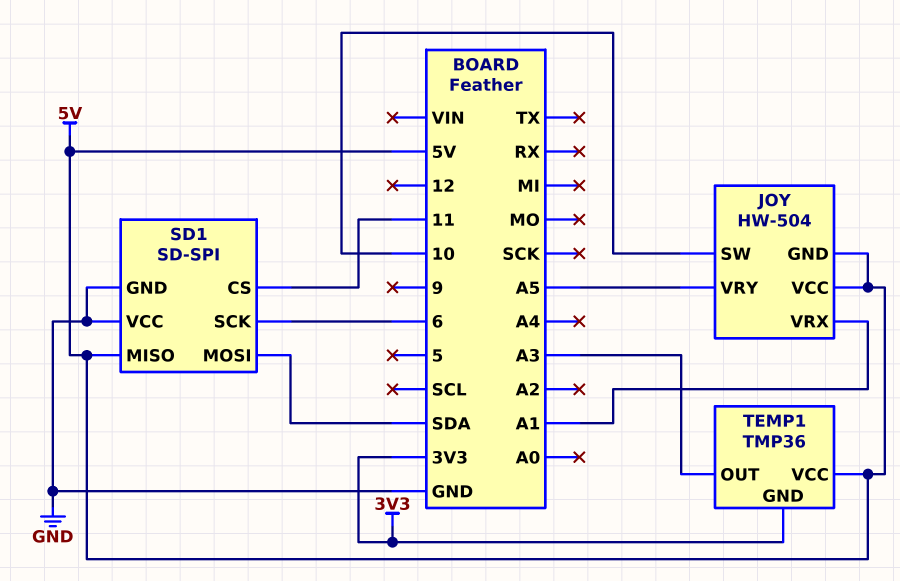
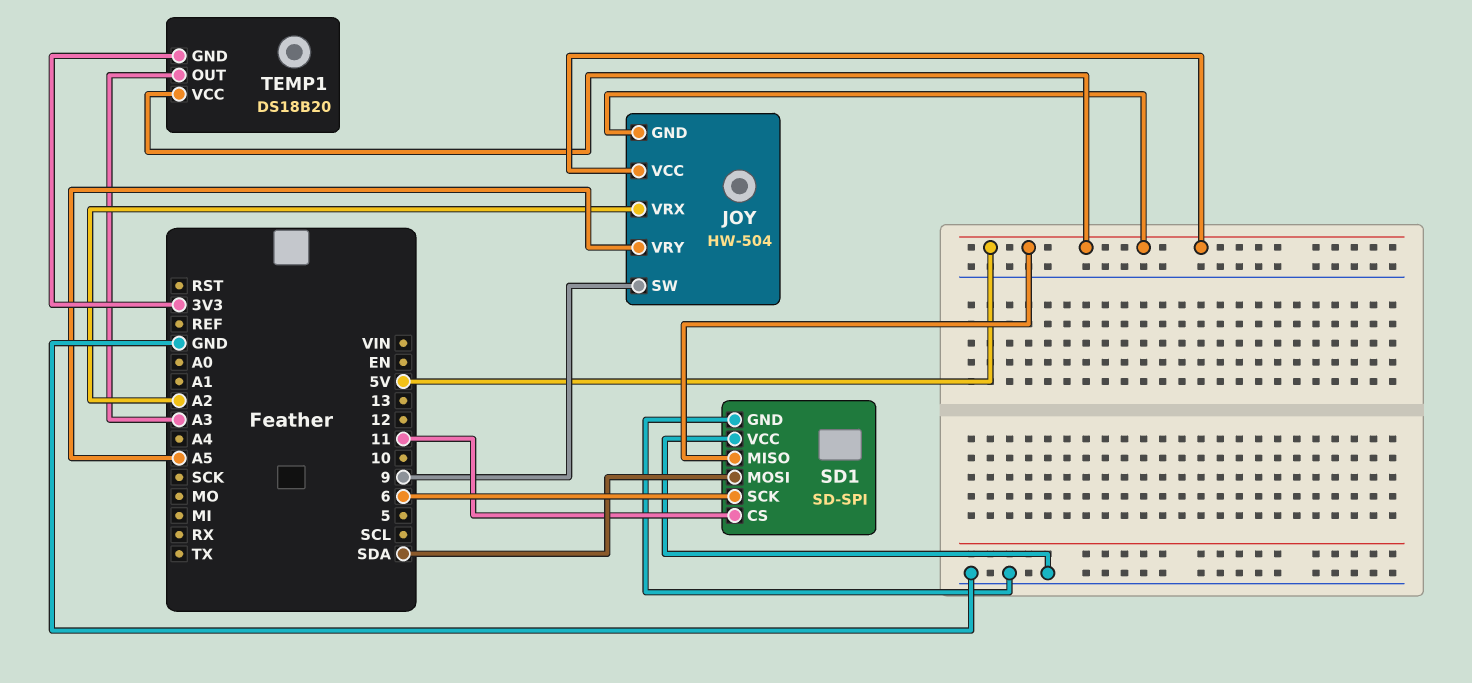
JOY pin SW: 10 -> 9
JOY pin VRX: A1 -> A2
TEMP1: TMP36 -> DS18B20

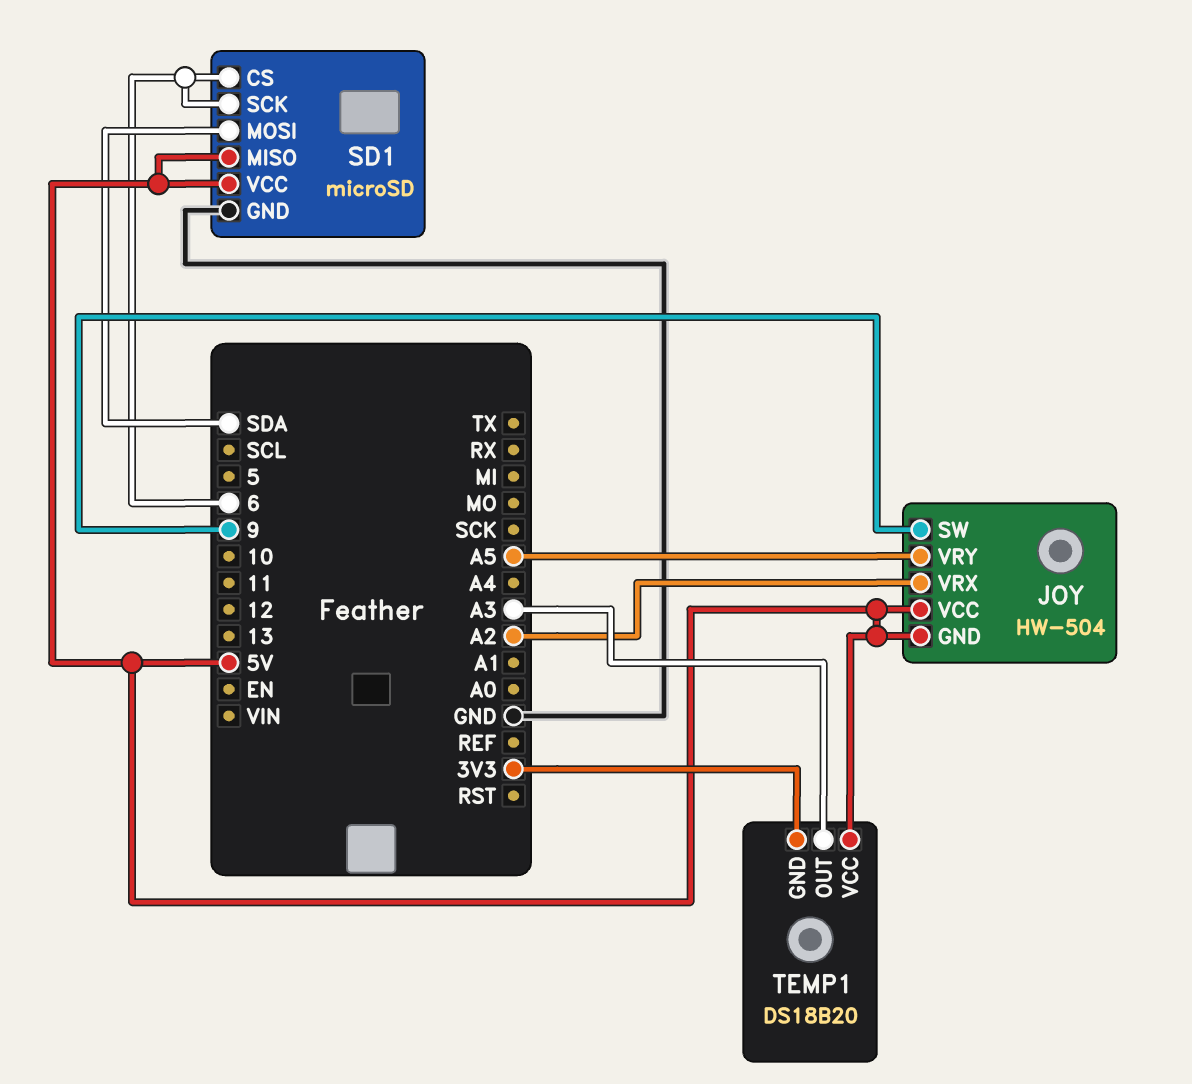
SD1: SD-SPI -> microSD
SD1 pin CS: 11 -> 6
SD1 pin VCC: GND -> 5V

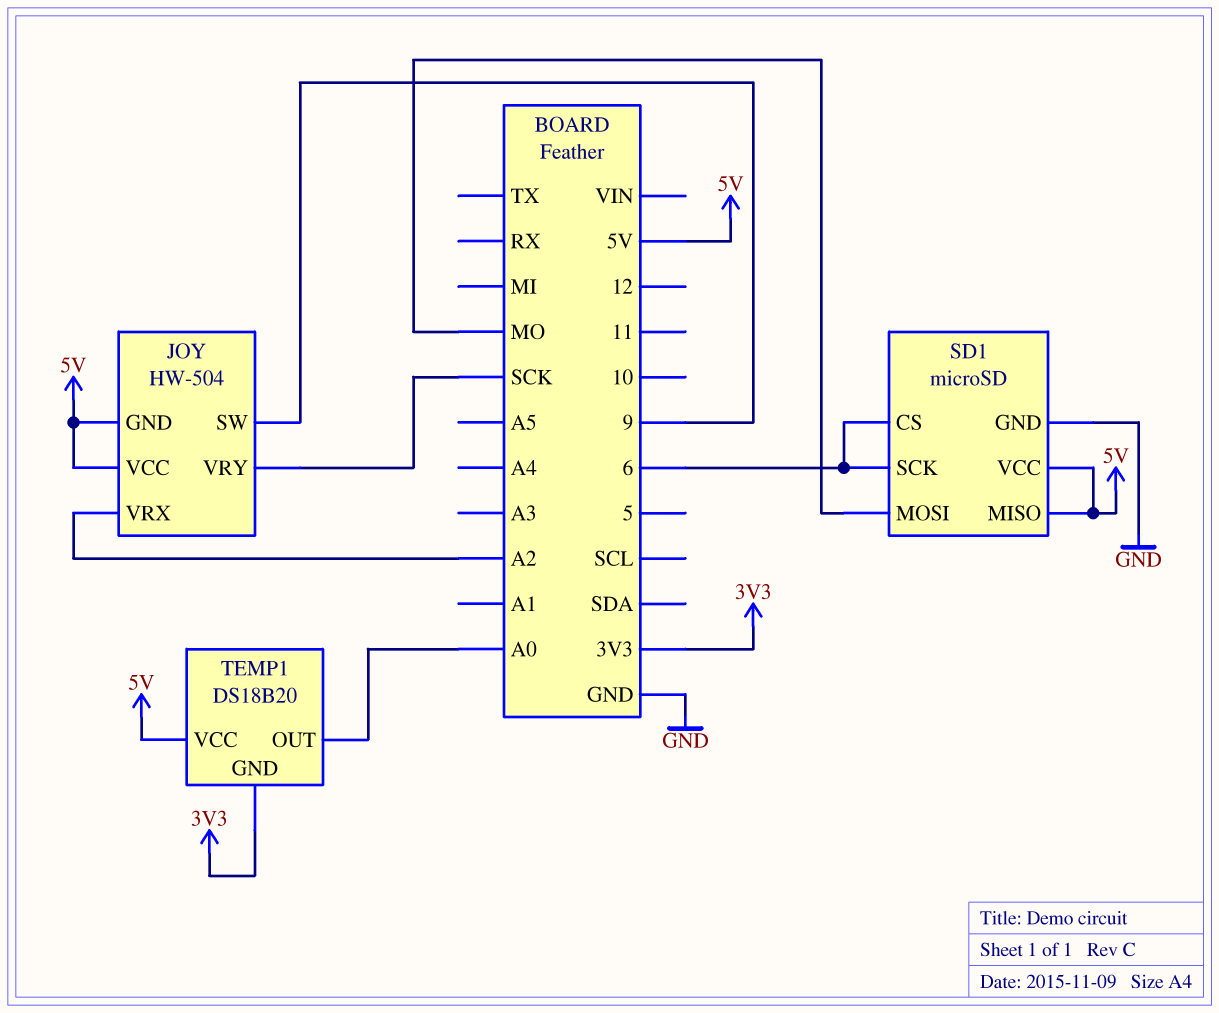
JOY pin VRY: A5 -> SCK
SD1 pin MOSI: SDA -> MO
TEMP1 pin OUT: A3 -> A0

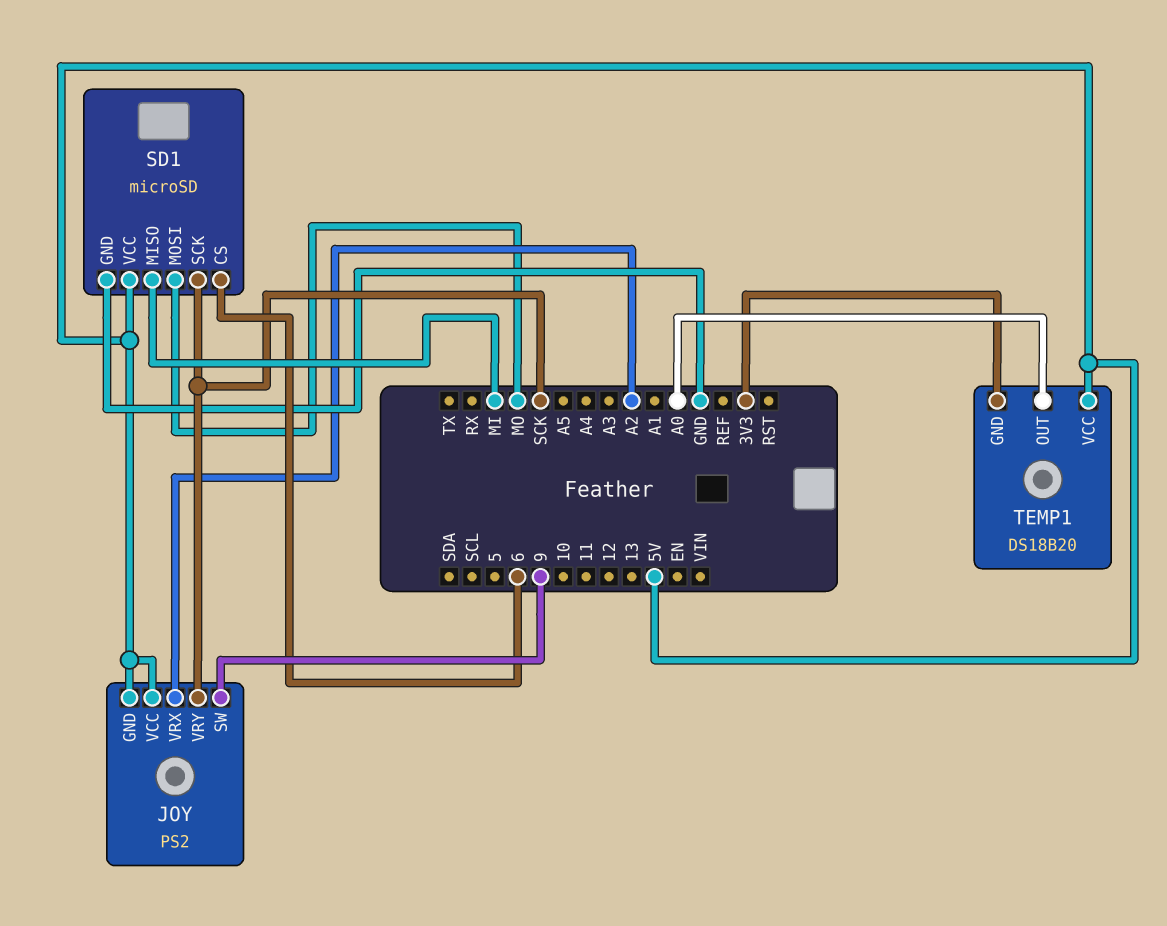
JOY: HW-504 -> PS2
SD1 pin MISO: 5V -> MI
SD1 pin SCK: 6 -> SCK

